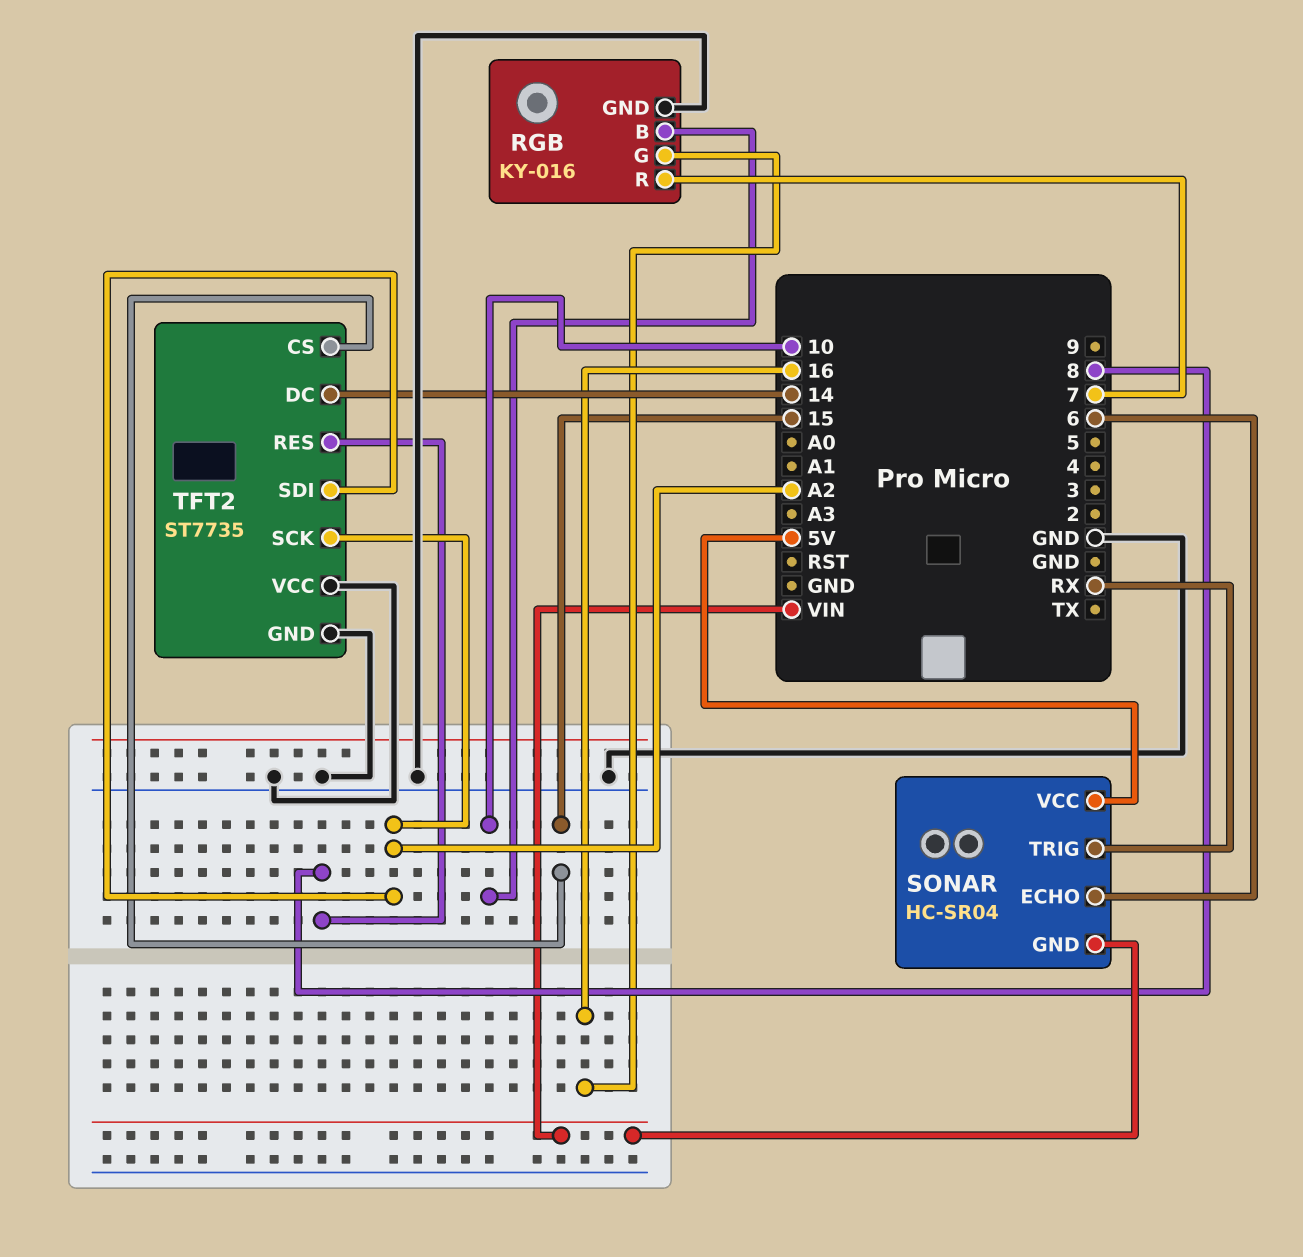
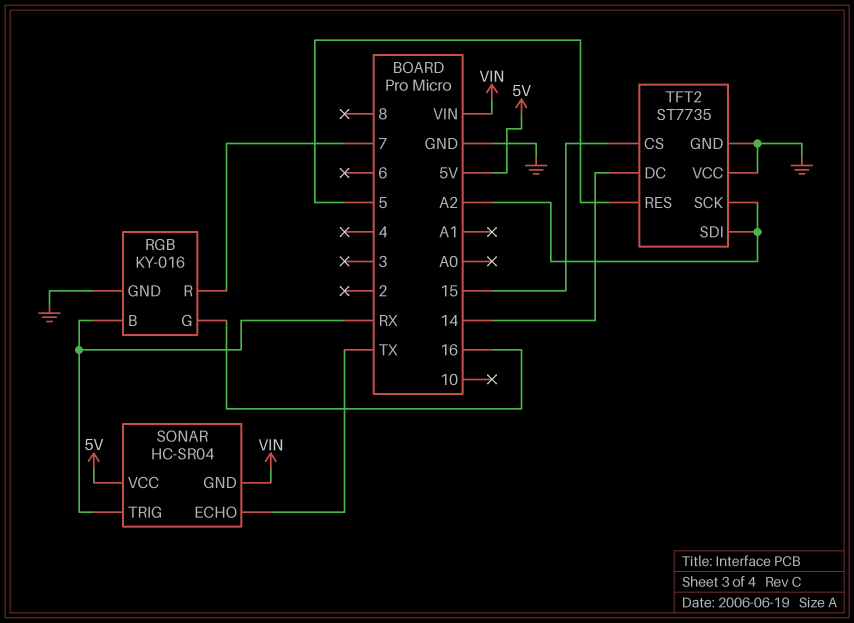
RGB pin B: 10 -> RX
SONAR pin ECHO: 6 -> TX
TFT2 pin RES: 8 -> 5

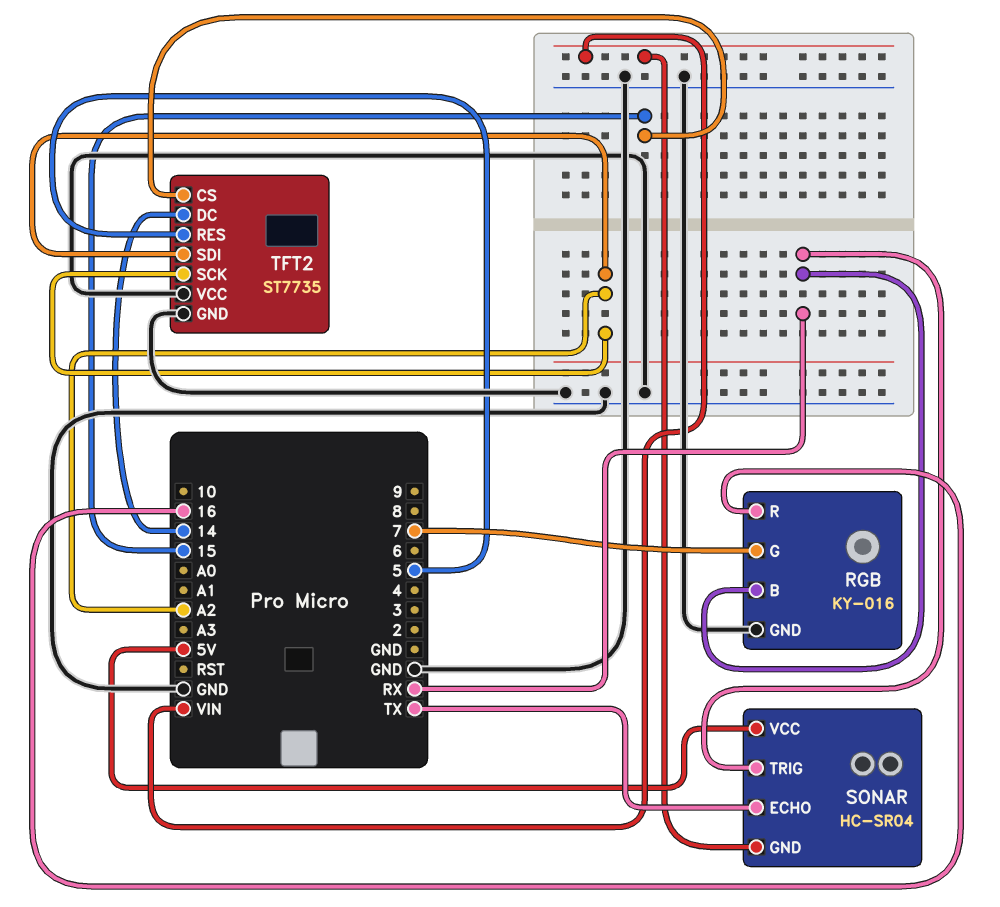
RGB pin G: 16 -> 7
RGB pin R: 7 -> 16

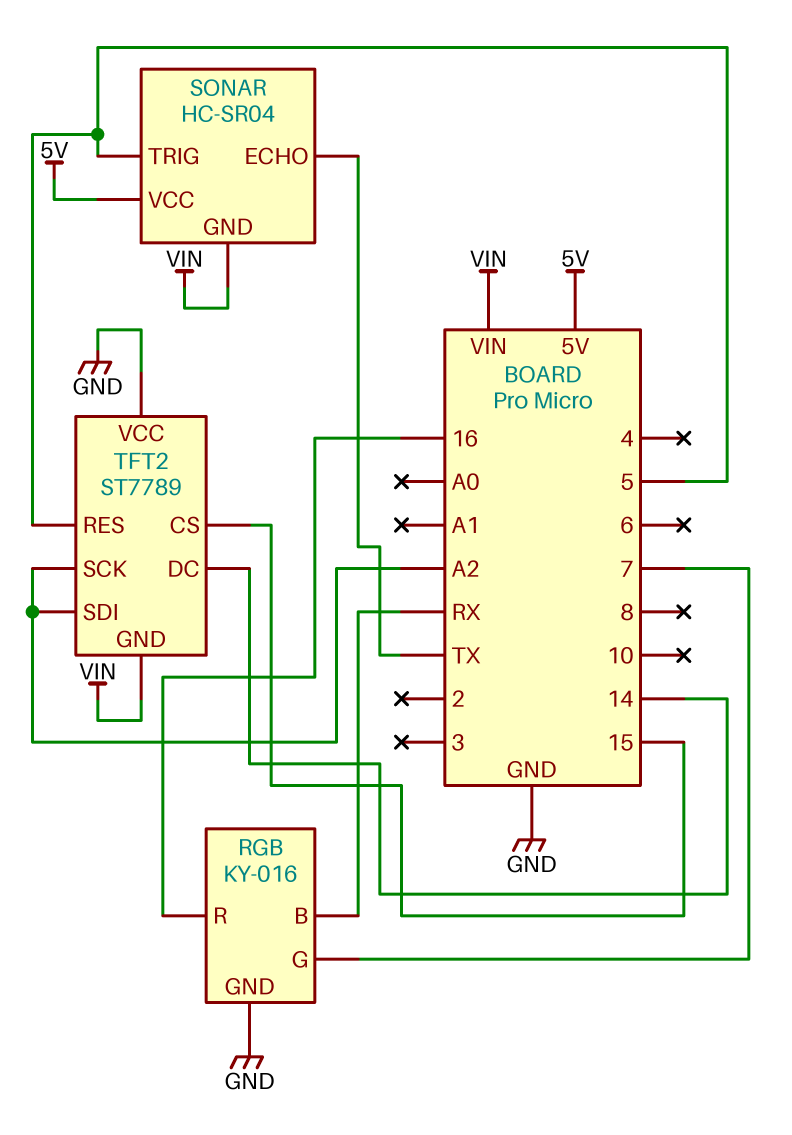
SONAR pin TRIG: RX -> 5
TFT2: ST7735 -> ST7789
TFT2 pin GND: GND -> VIN

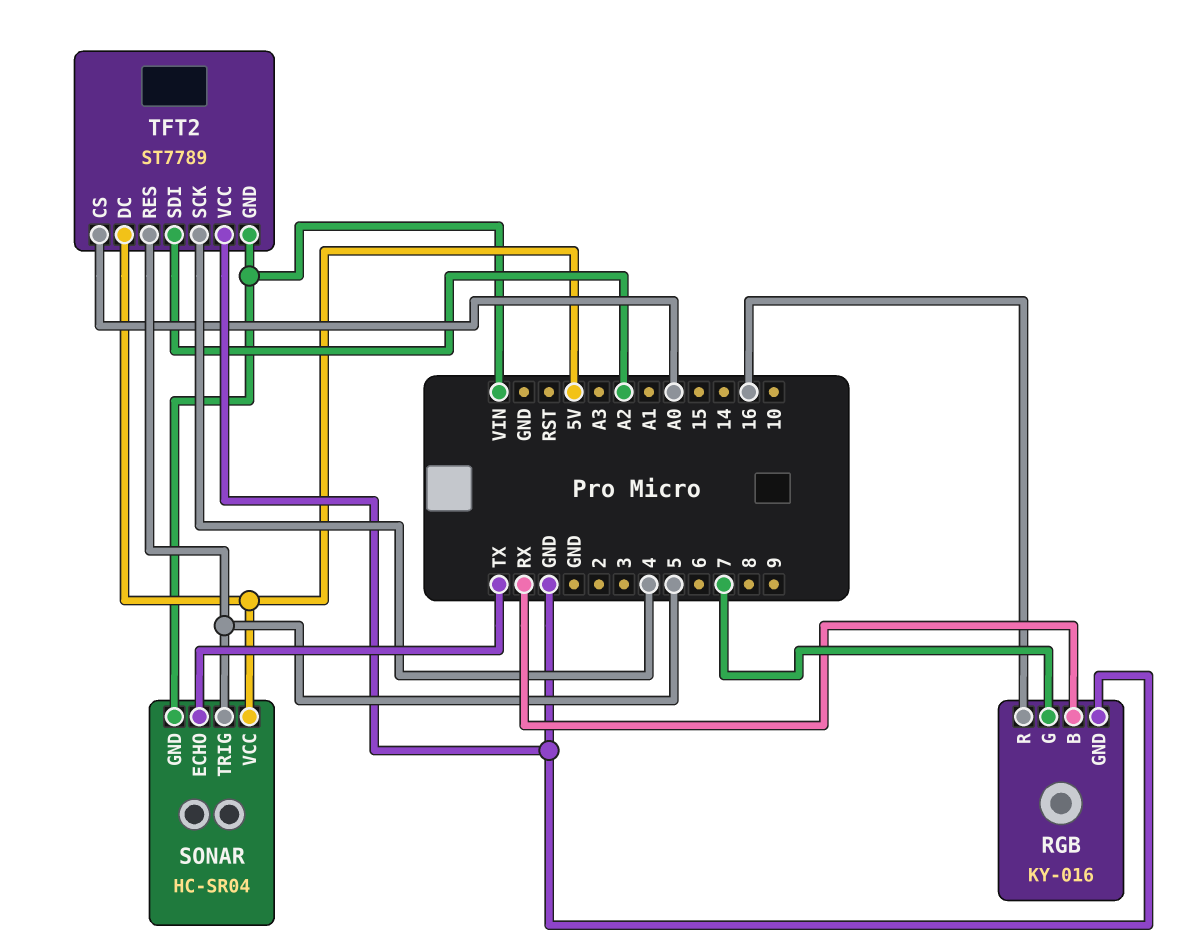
TFT2 pin CS: 15 -> A0
TFT2 pin DC: 14 -> 5V
TFT2 pin SCK: A2 -> 4

